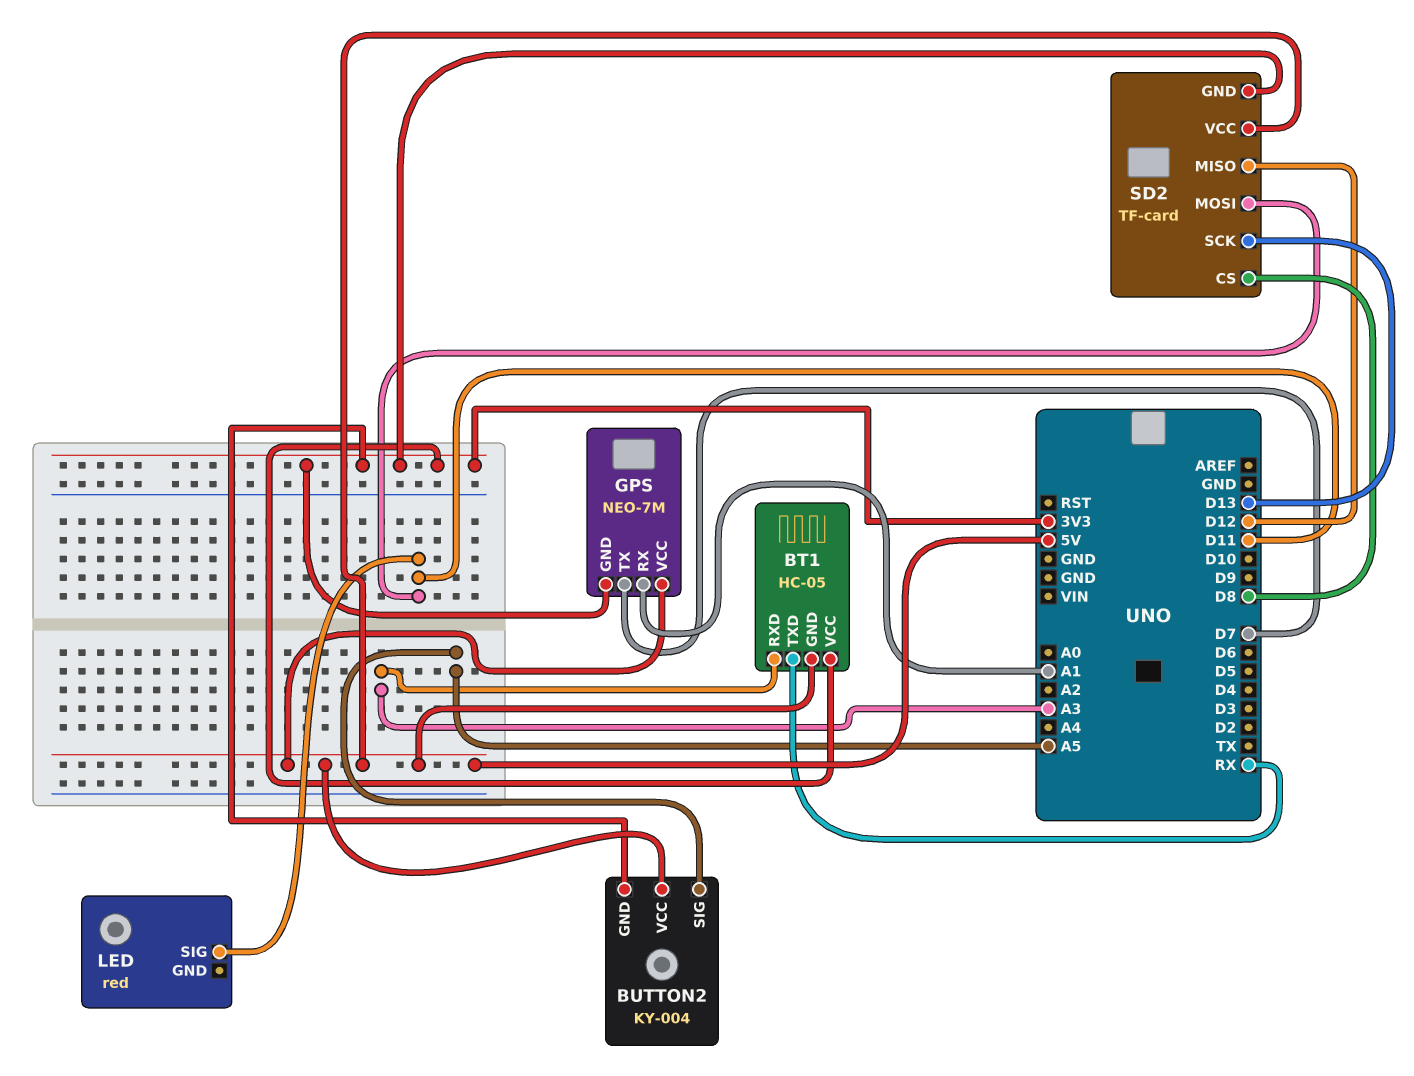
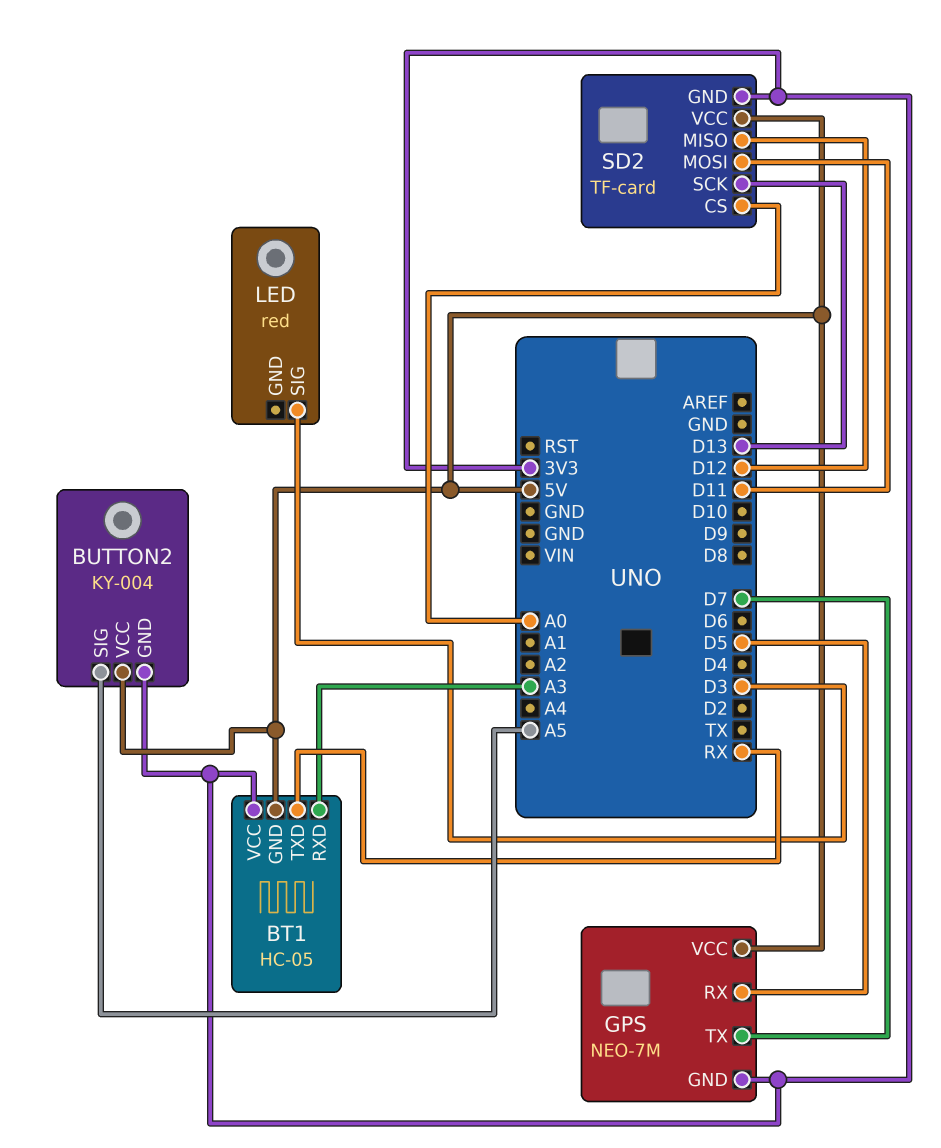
GPS pin RX: A1 -> D5
LED pin SIG: D11 -> D3
SD2 pin CS: D8 -> A0

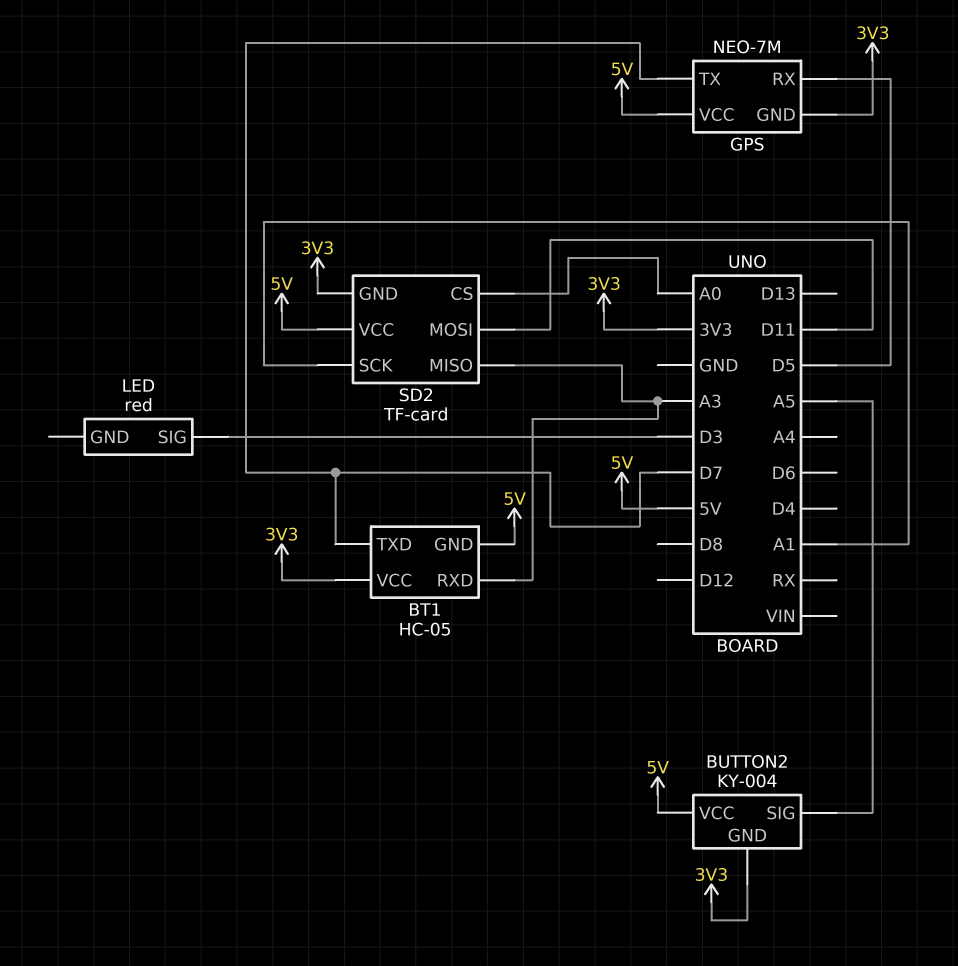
BT1 pin TXD: RX -> D7
SD2 pin MISO: D12 -> A3
SD2 pin SCK: D13 -> A1

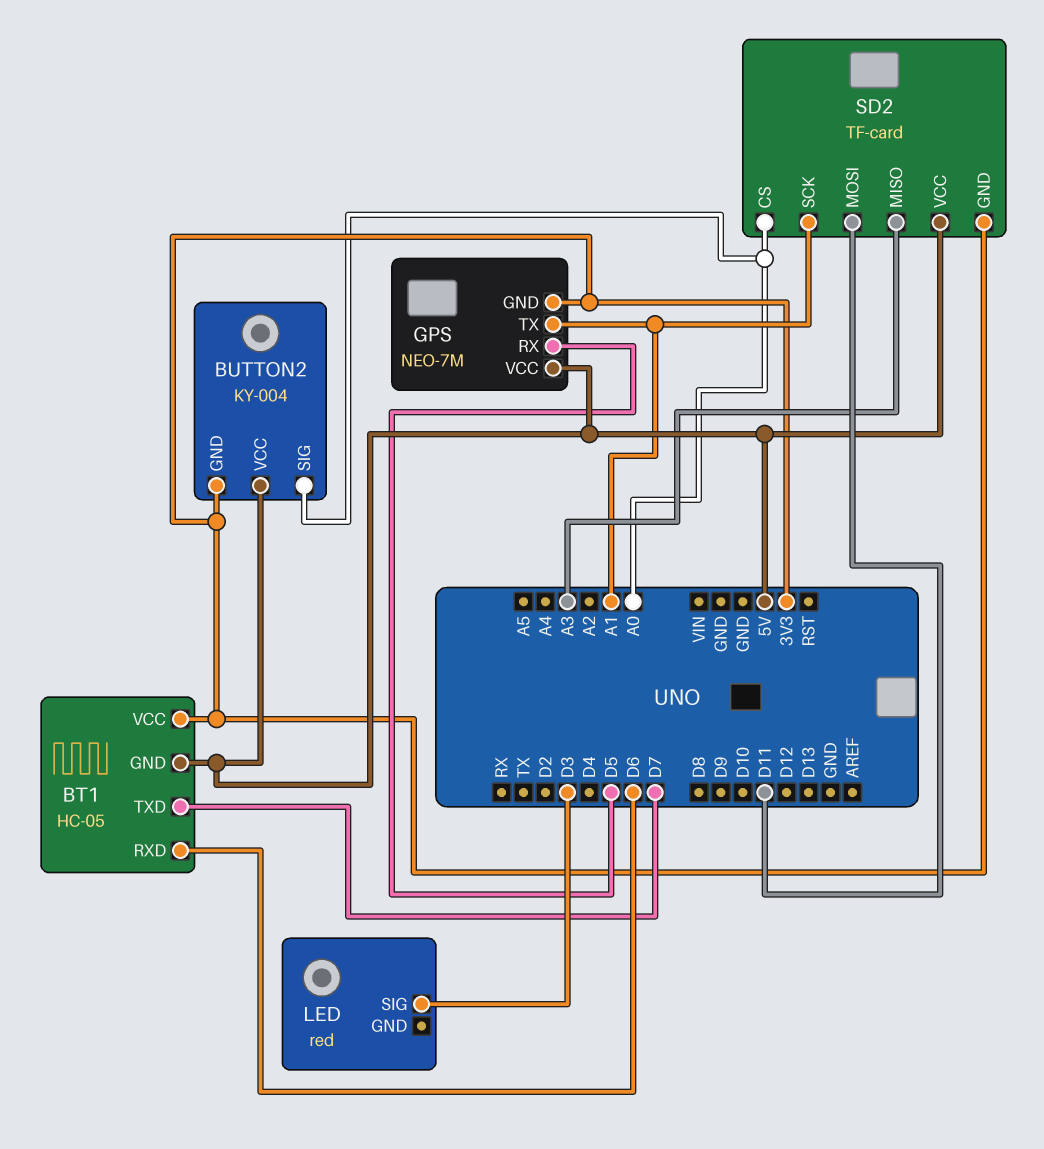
BT1 pin RXD: A3 -> D6
BUTTON2 pin SIG: A5 -> A0
GPS pin TX: D7 -> A1

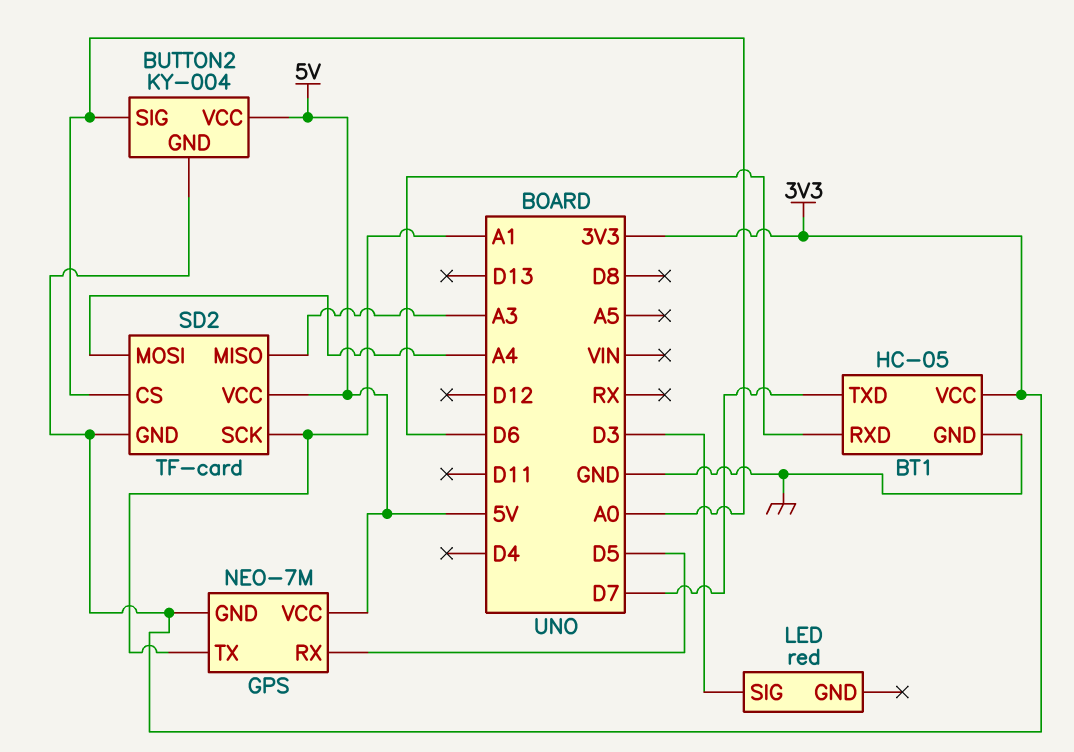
BT1 pin GND: 5V -> GND
SD2 pin MOSI: D11 -> A4

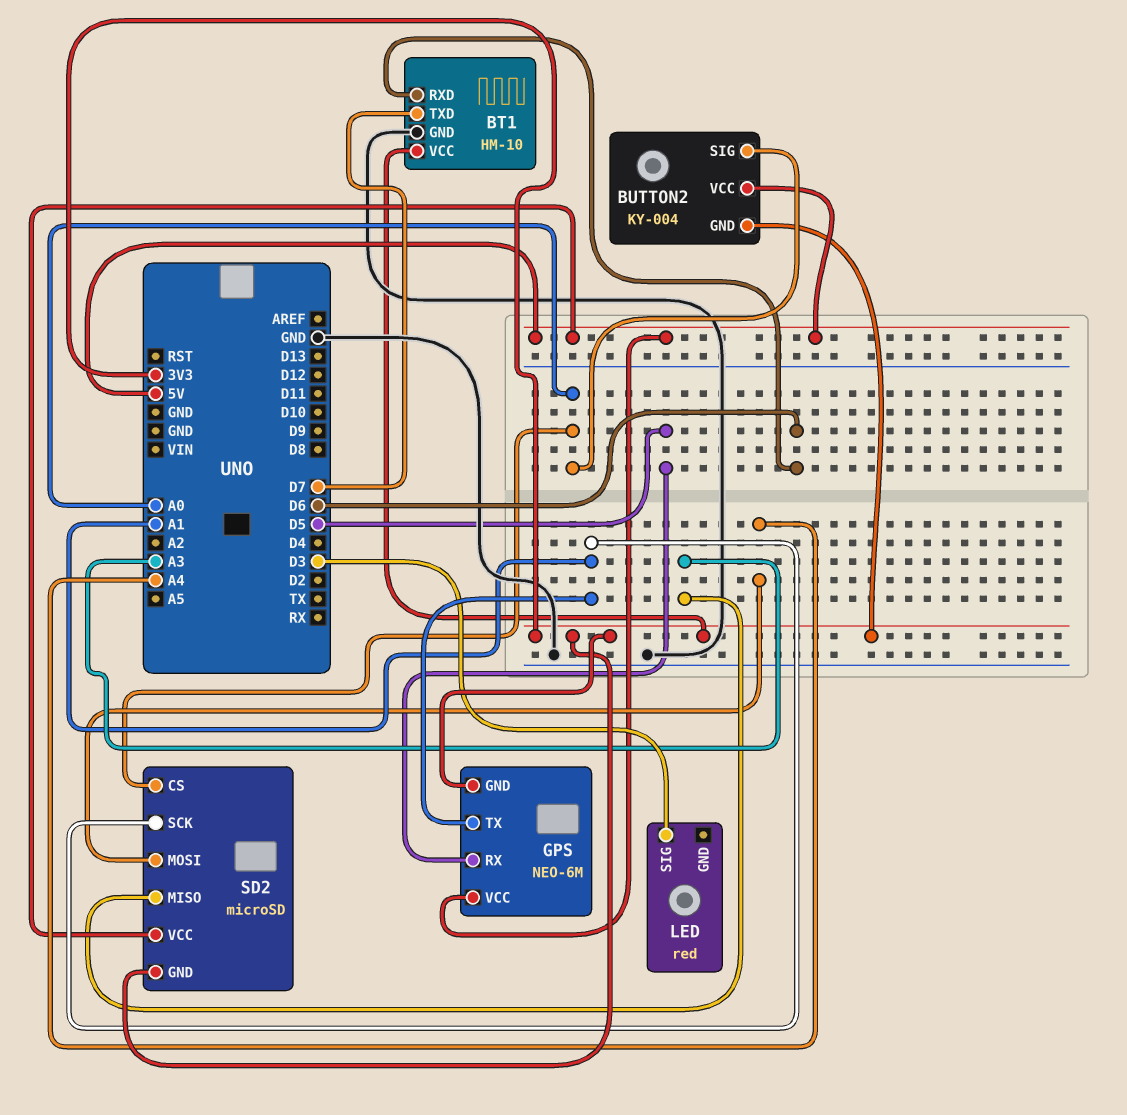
BT1: HC-05 -> HM-10
GPS: NEO-7M -> NEO-6M
SD2: TF-card -> microSD

